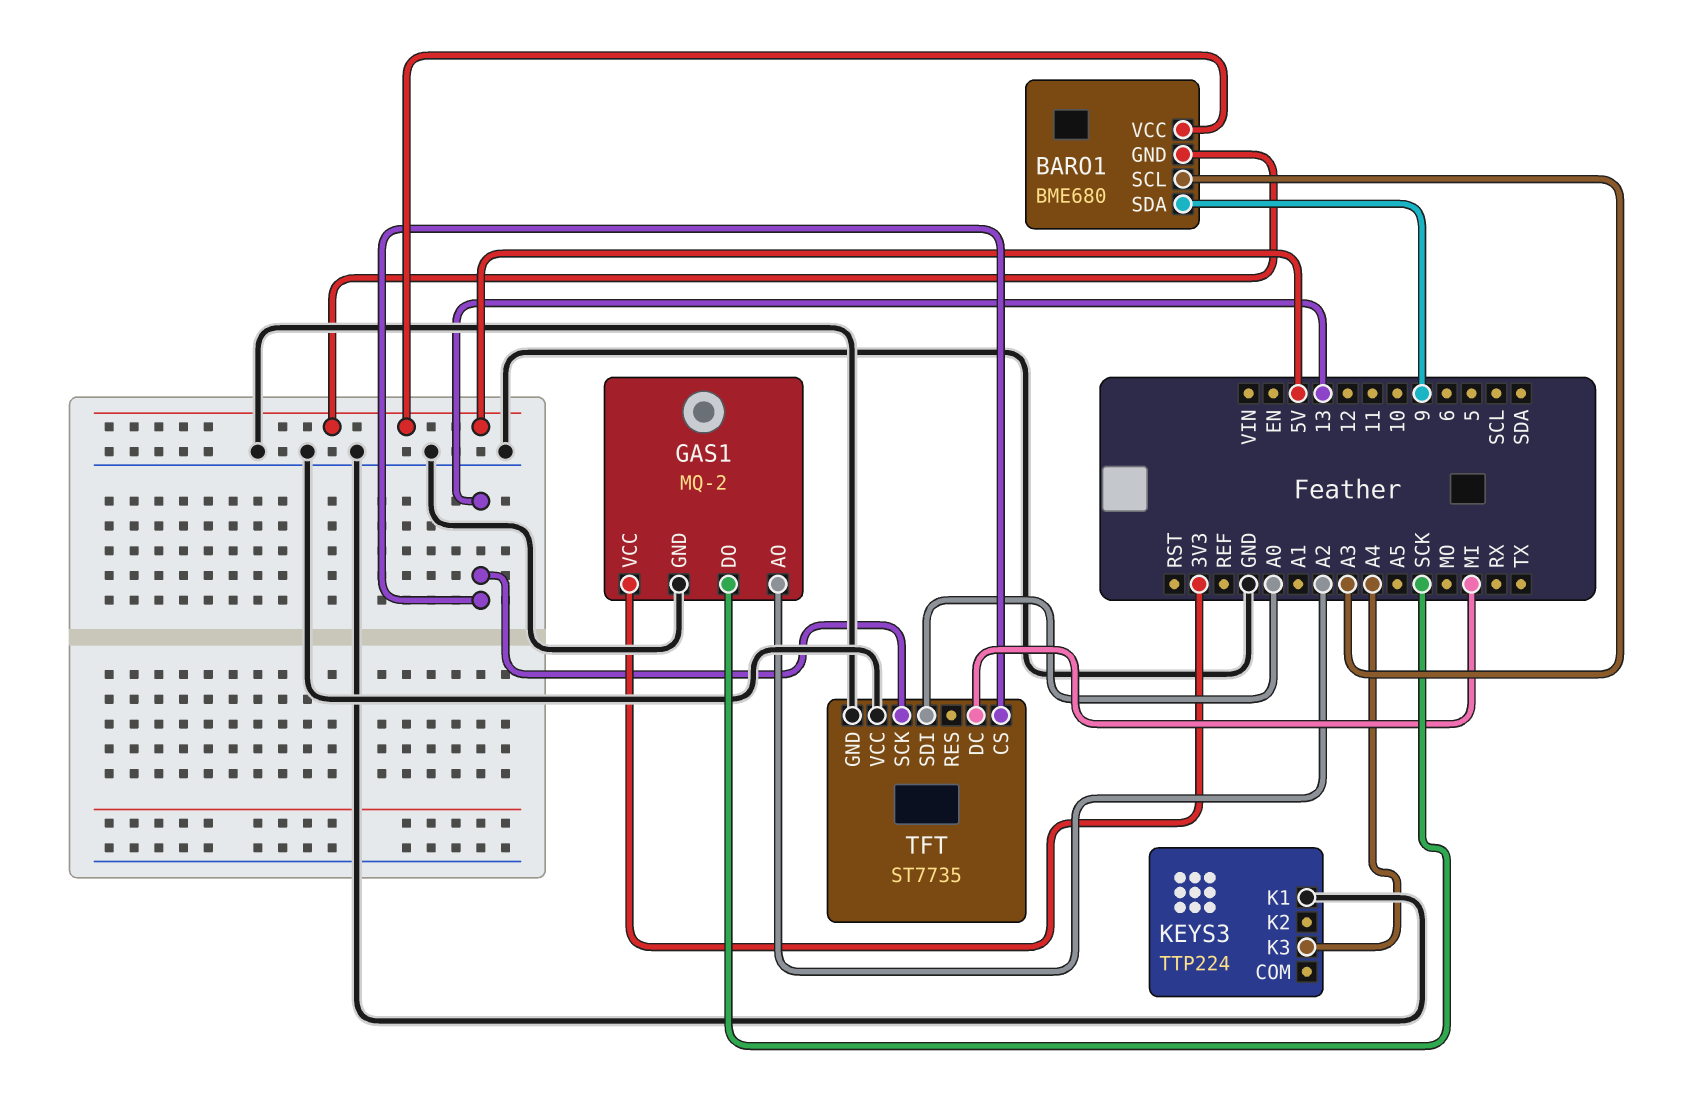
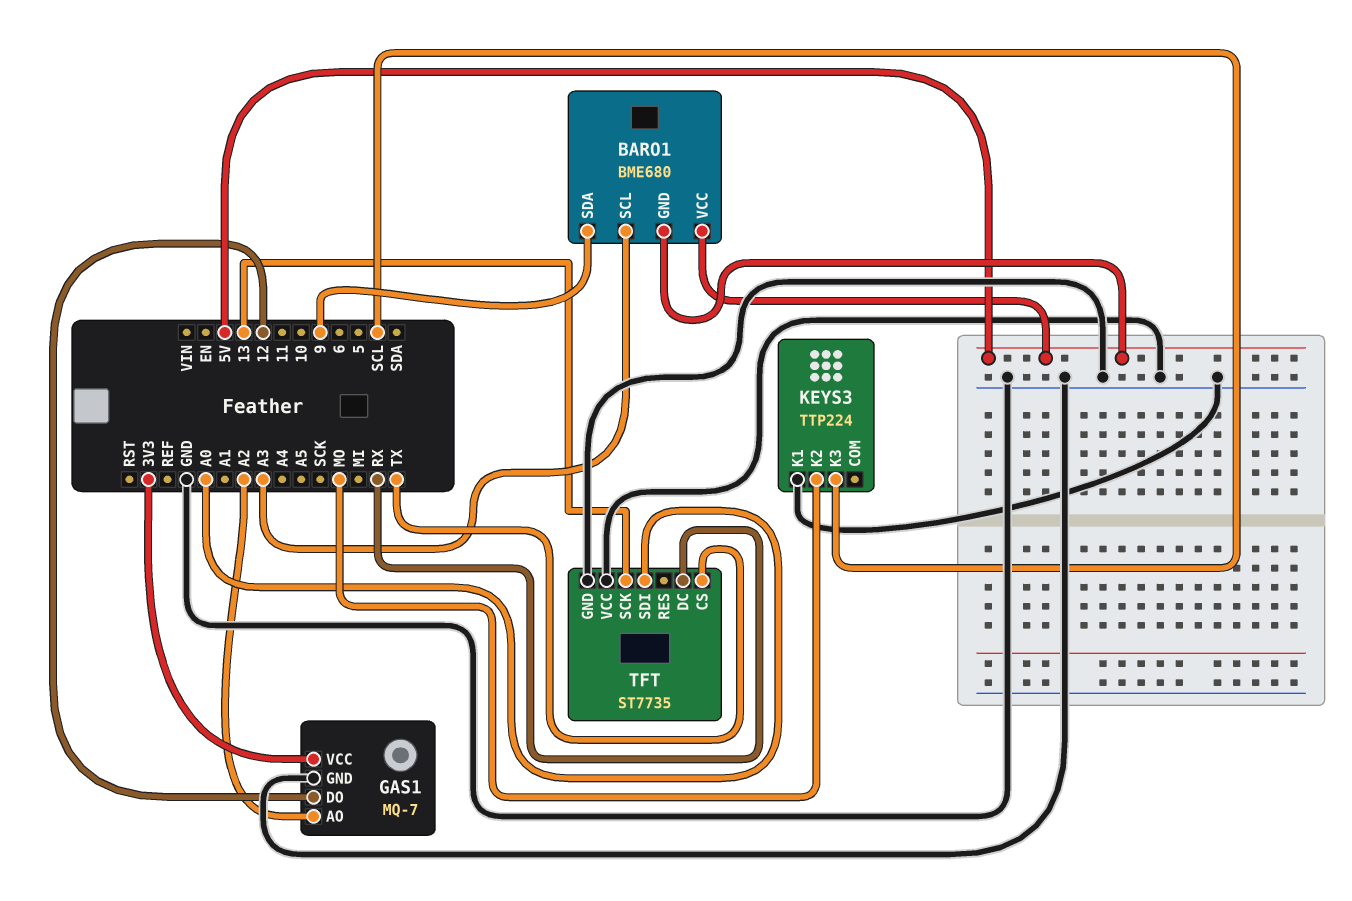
GAS1: MQ-2 -> MQ-7
GAS1 pin DO: SCK -> 12
KEYS3 pin K2: none -> MO
KEYS3 pin K3: A4 -> SCL
TFT pin CS: 13 -> TX
TFT pin DC: MI -> RX

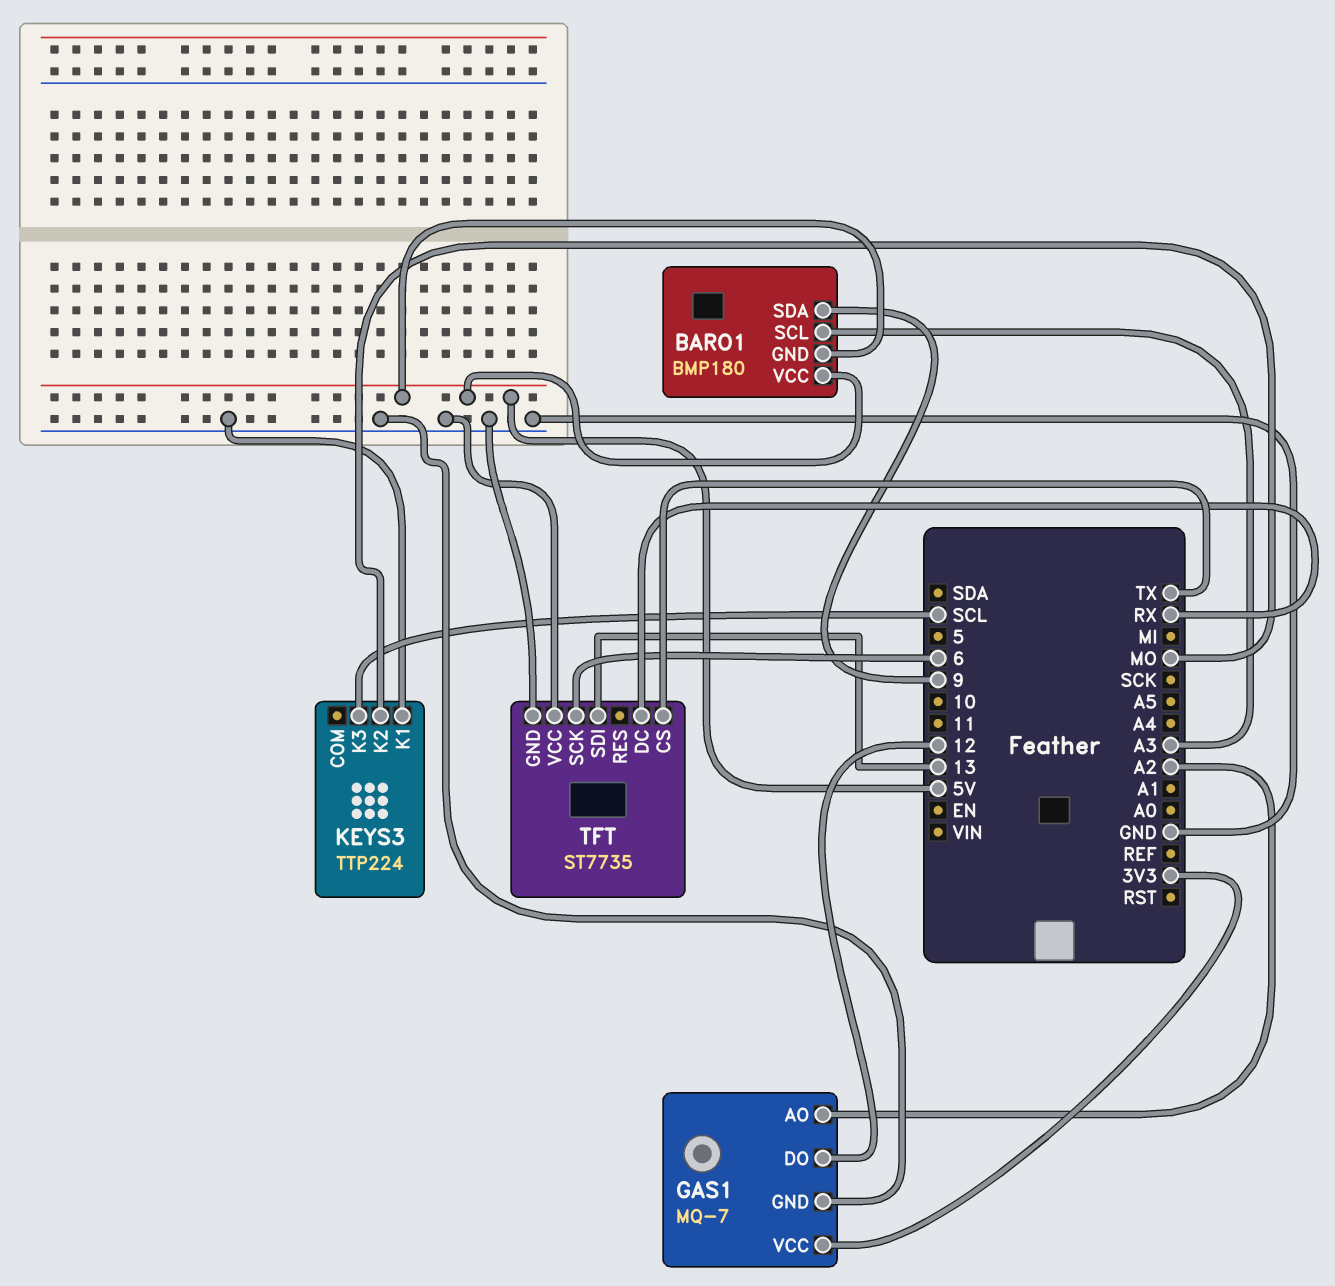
BARO1: BME680 -> BMP180
TFT pin SCK: 13 -> 6
TFT pin SDI: A0 -> 13

